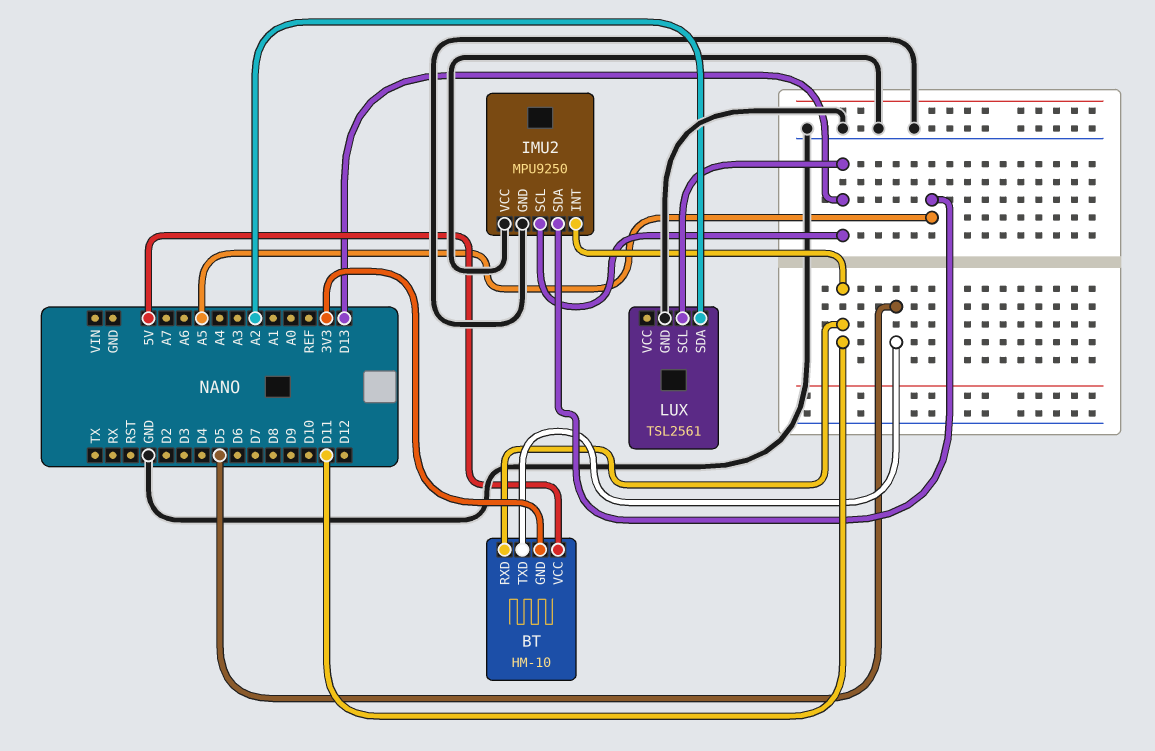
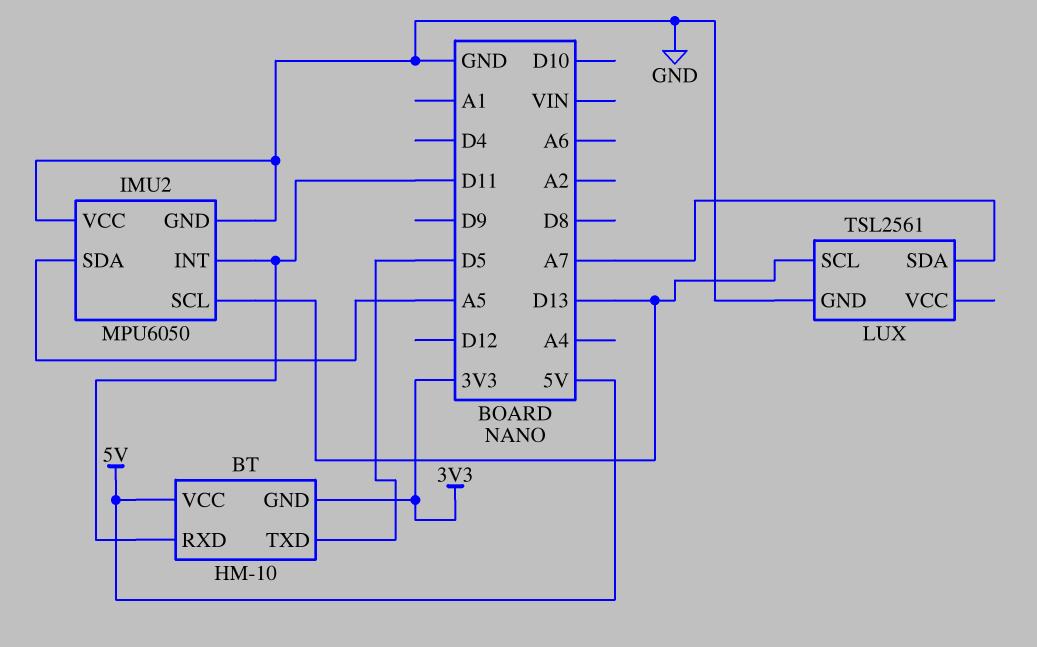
IMU2: MPU9250 -> MPU6050
LUX pin SDA: A2 -> A7

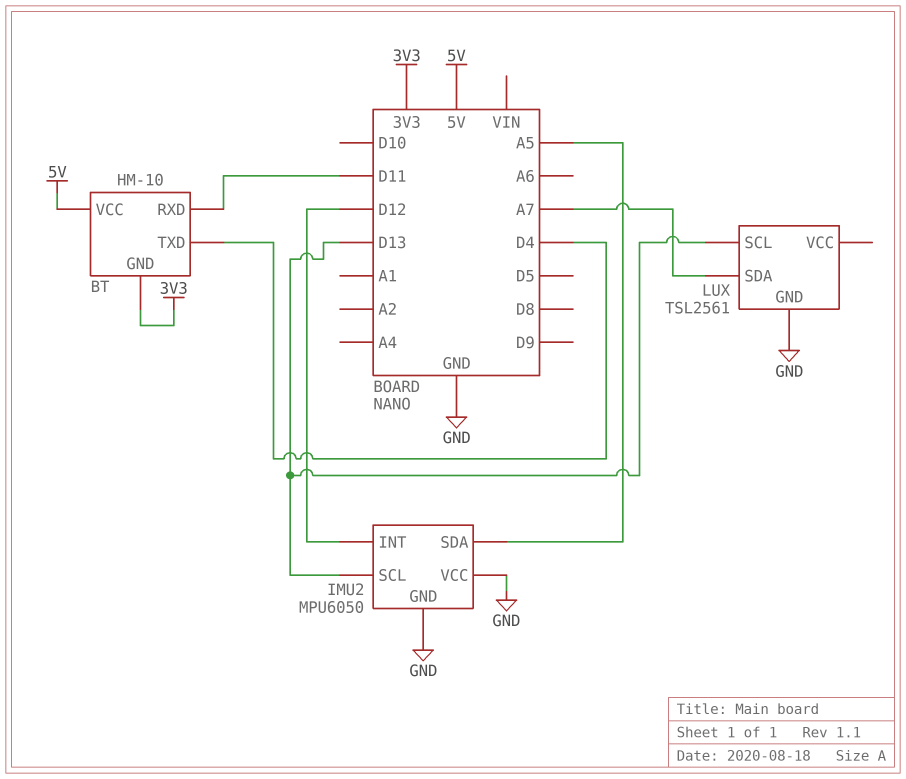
BT pin TXD: D5 -> D4
IMU2 pin INT: D11 -> D12

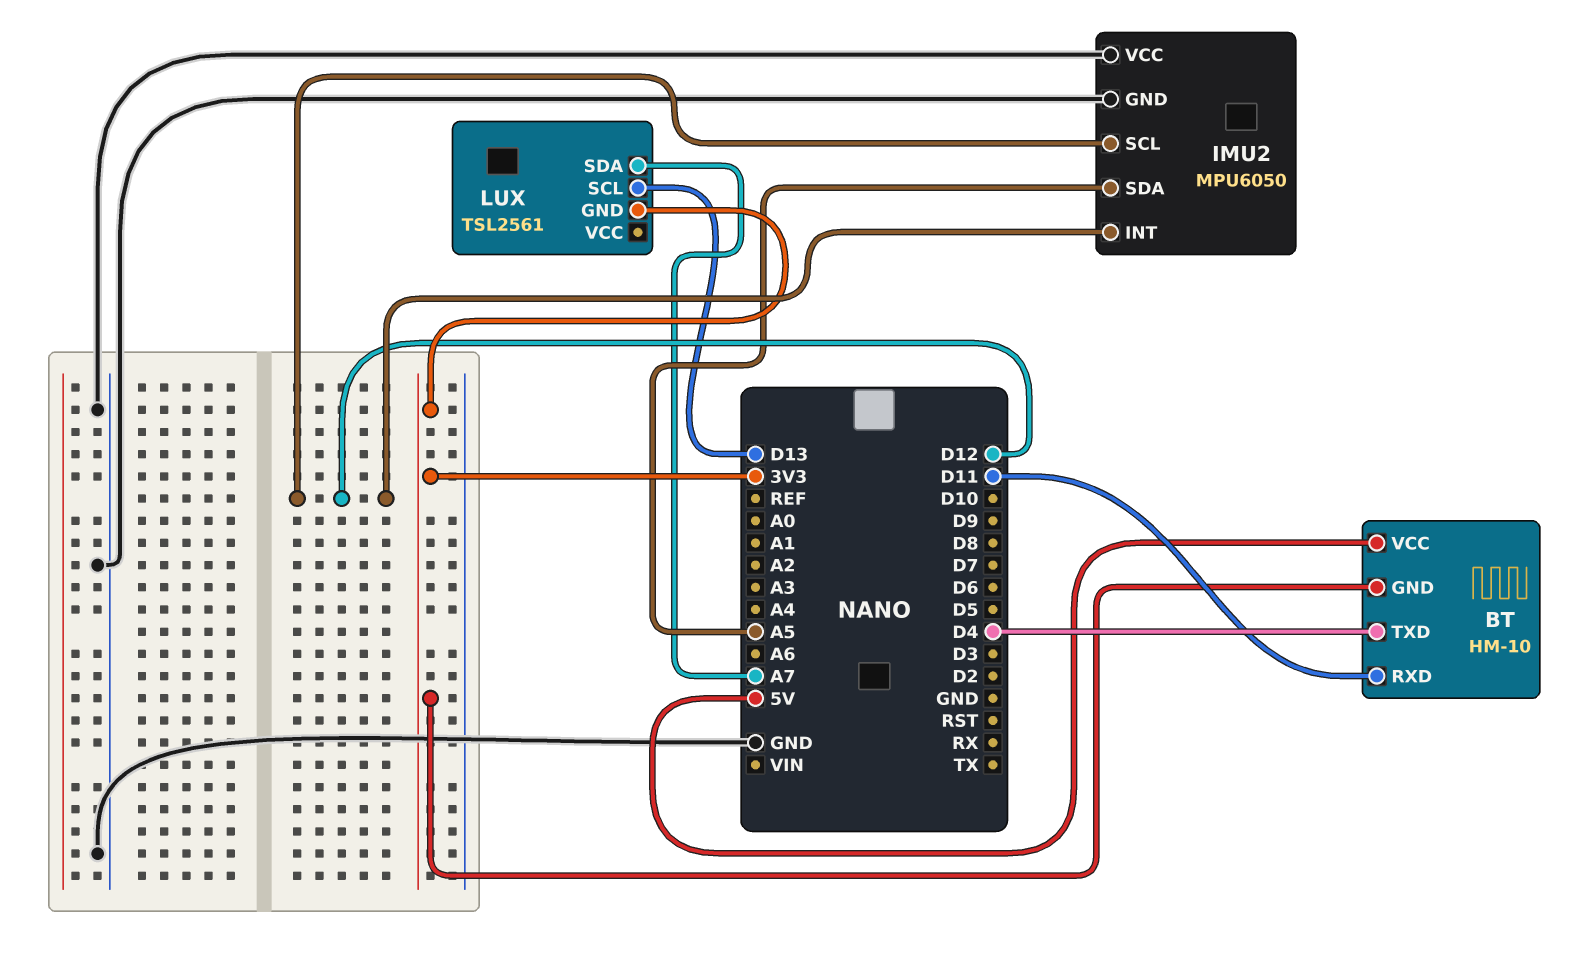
IMU2 pin SCL: D13 -> D12
LUX pin GND: GND -> 3V3

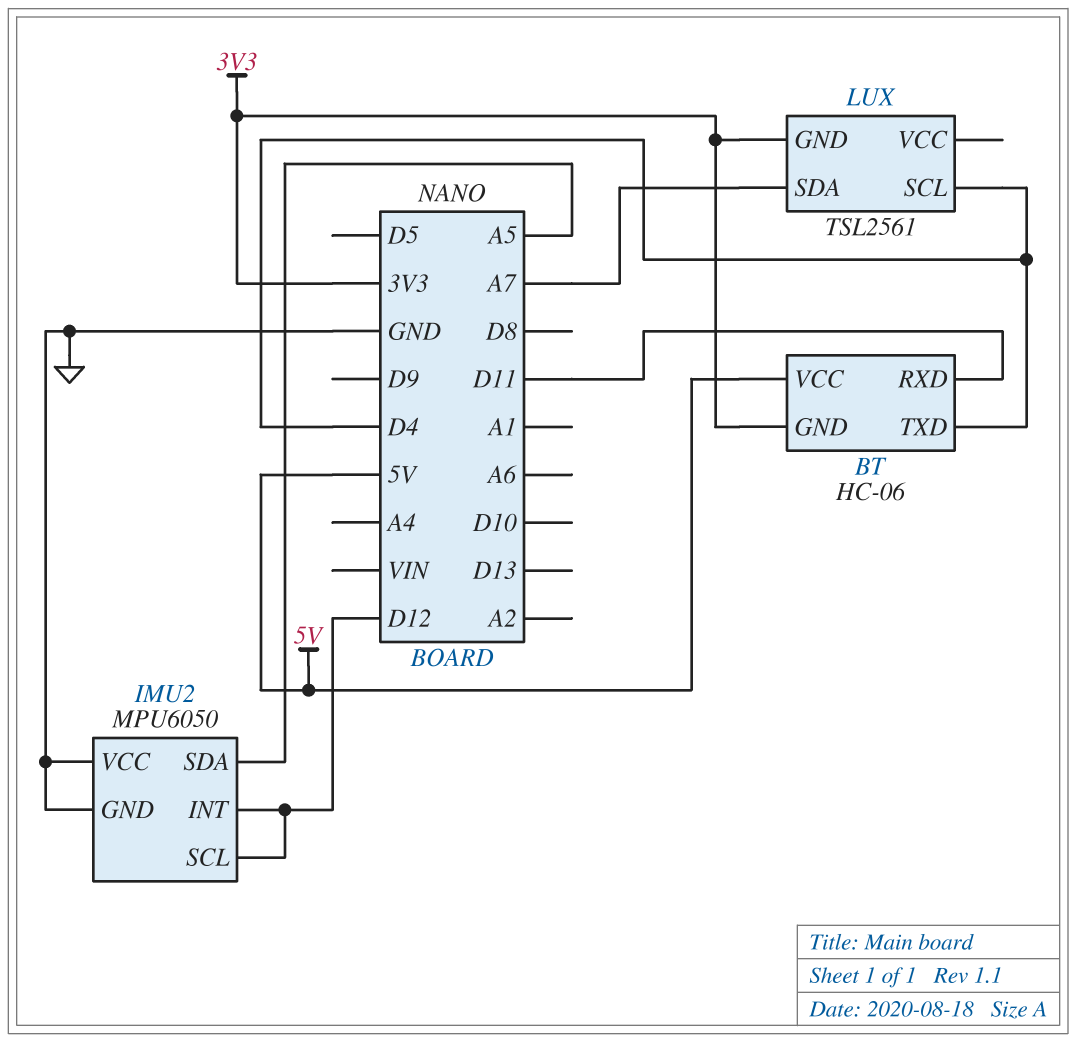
BT: HM-10 -> HC-06
LUX pin SCL: D13 -> D4

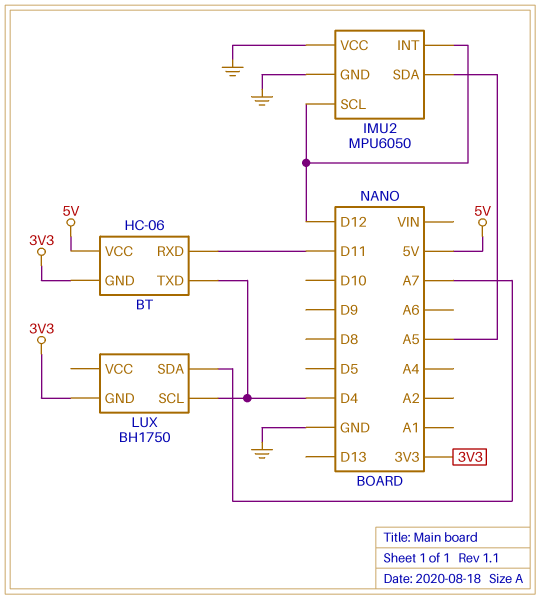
LUX: TSL2561 -> BH1750

